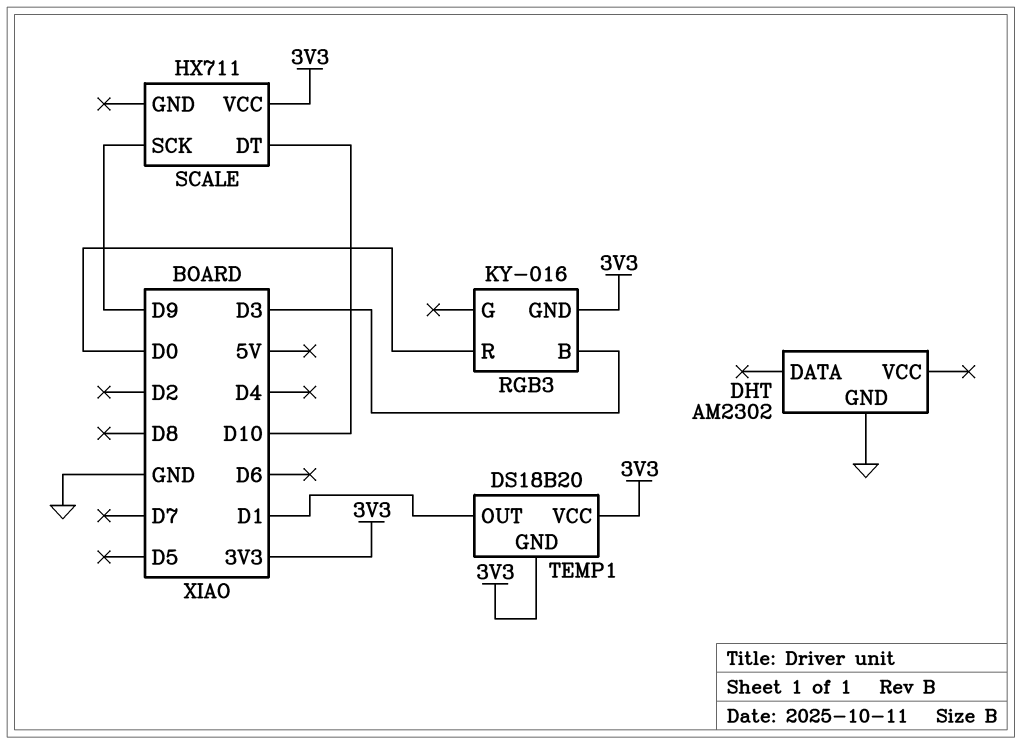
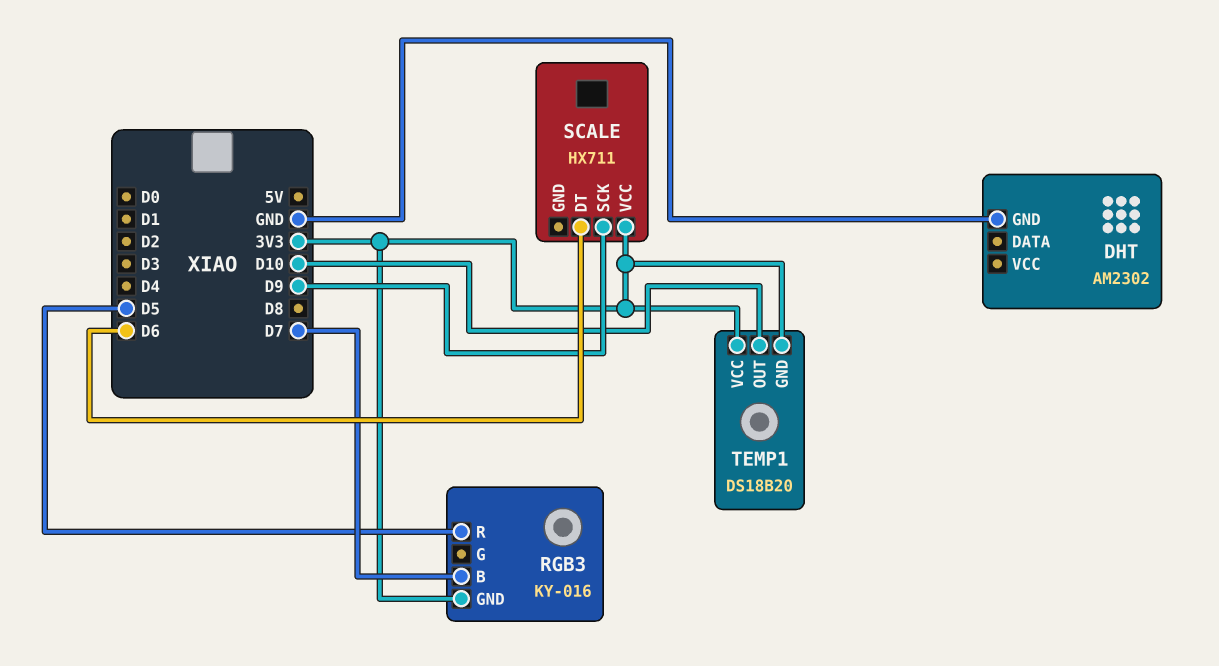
RGB3 pin B: D3 -> D7
RGB3 pin R: D0 -> D5
SCALE pin DT: D10 -> D6
TEMP1 pin OUT: D1 -> D10

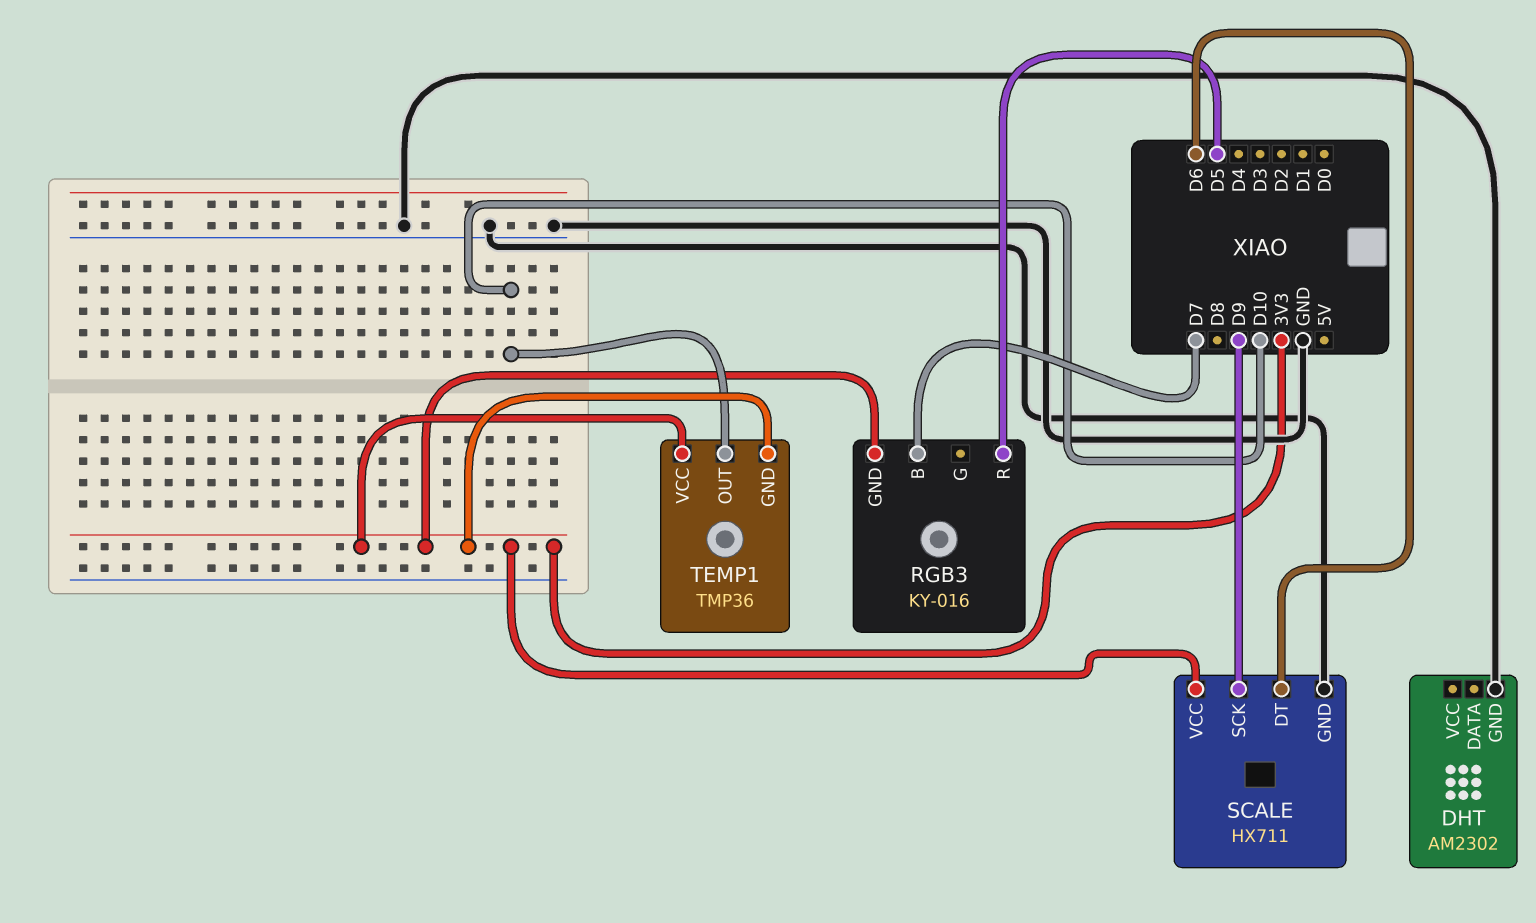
SCALE pin GND: none -> GND
TEMP1: DS18B20 -> TMP36

